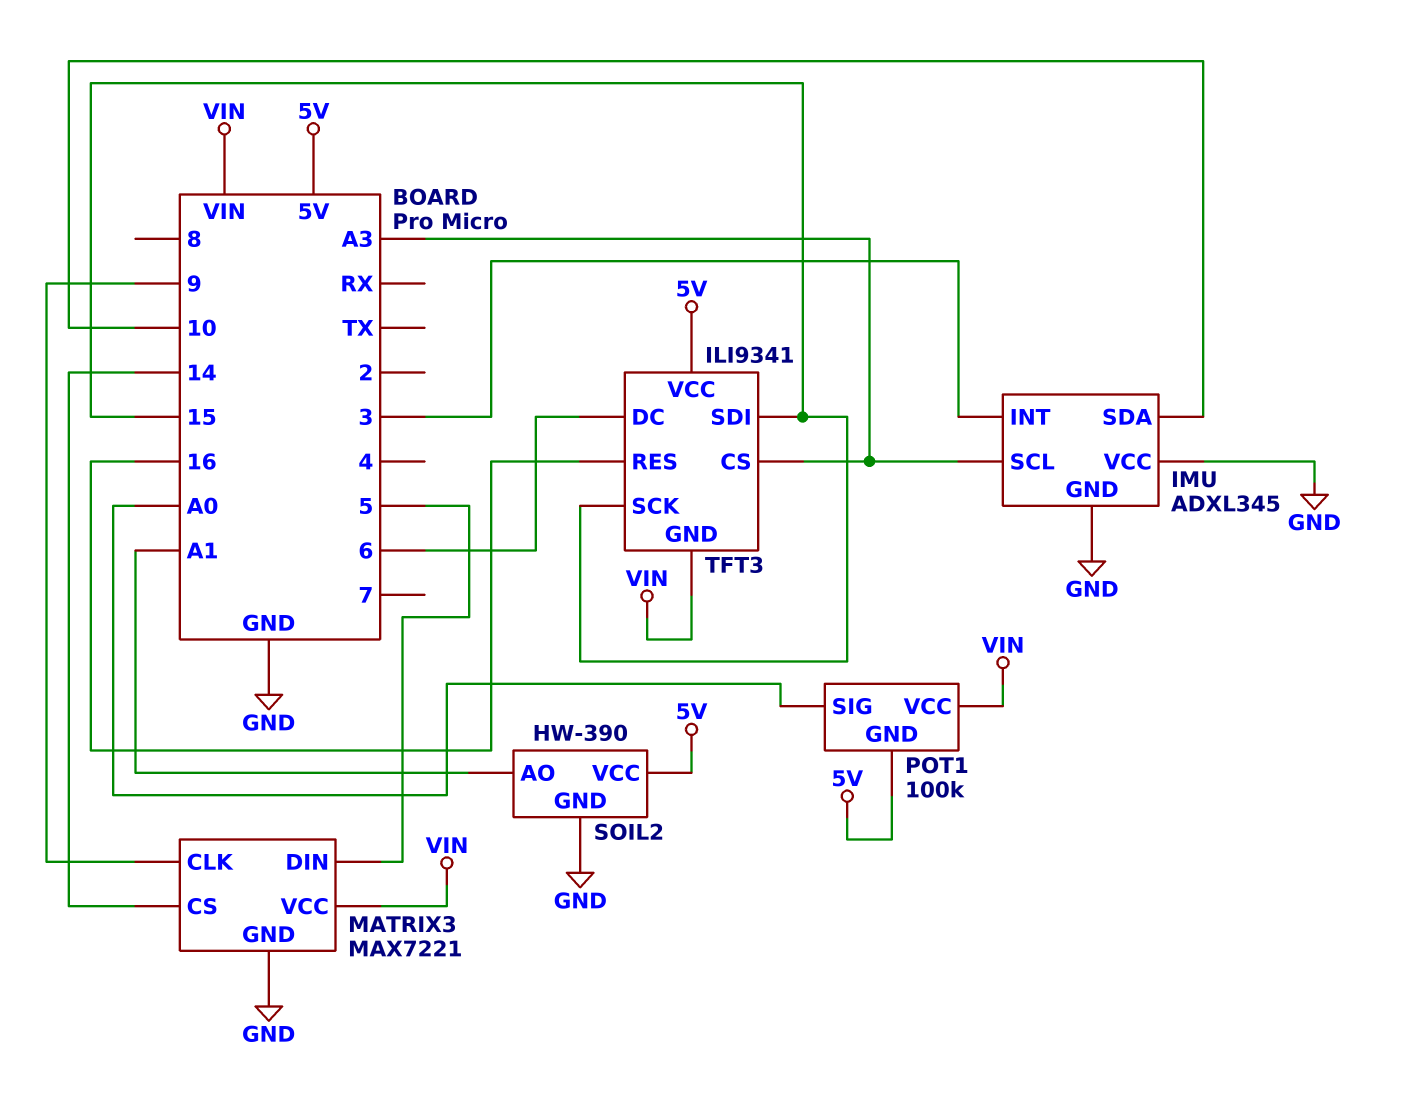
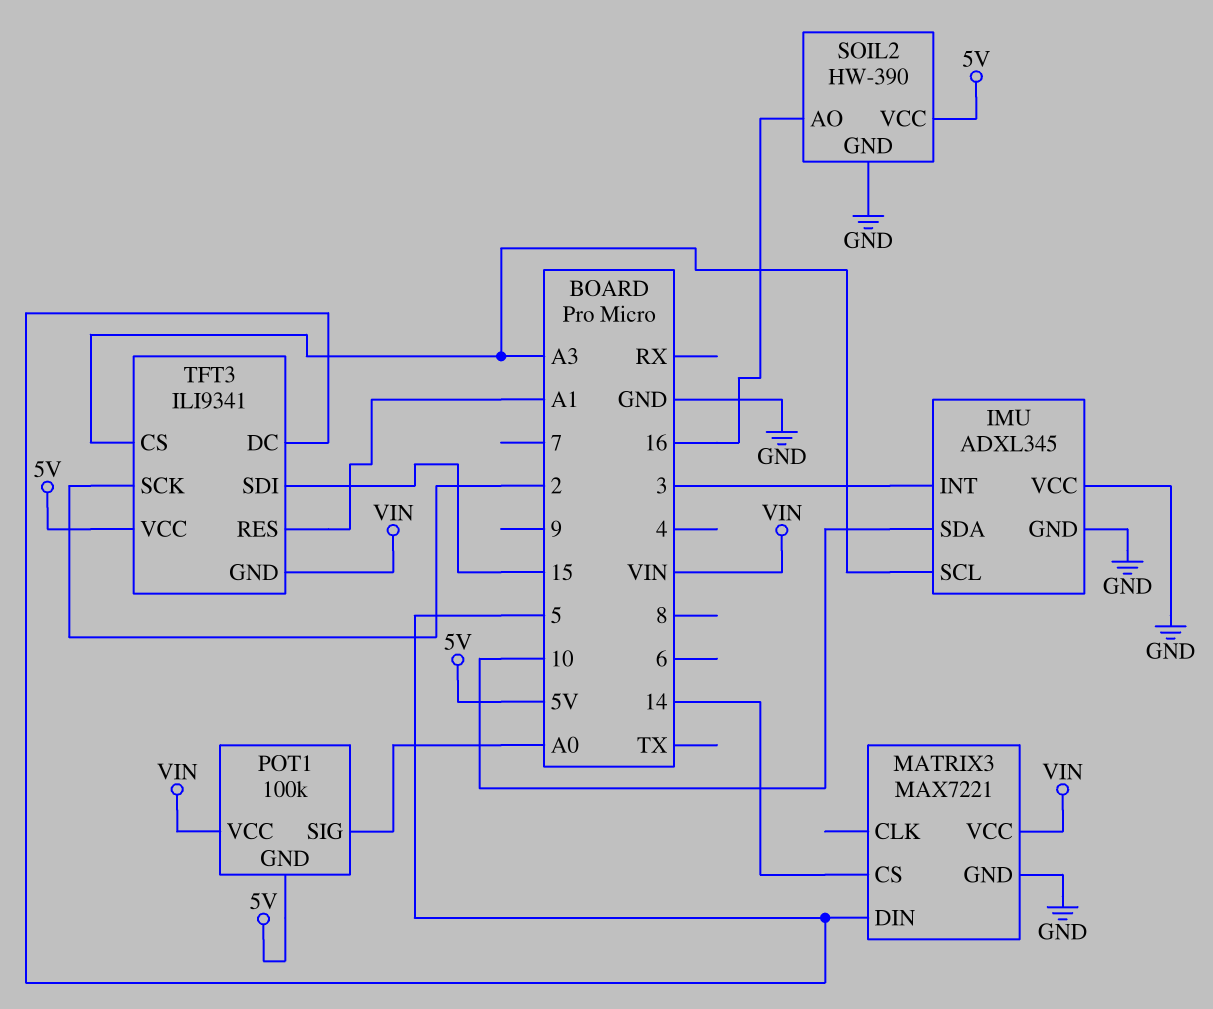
MATRIX3 pin CLK: 9 -> none
SOIL2 pin AO: A1 -> 16
TFT3 pin DC: 6 -> 5
TFT3 pin RES: 16 -> A1
TFT3 pin SCK: 15 -> 2

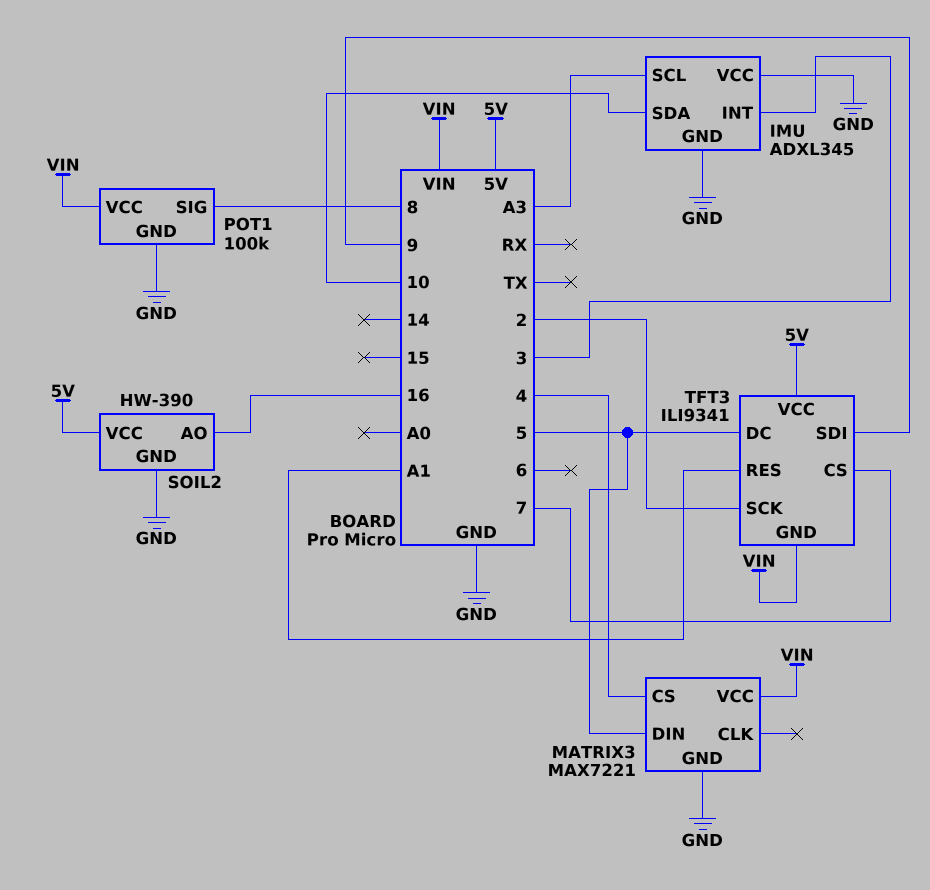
MATRIX3 pin CS: 14 -> 4
POT1 pin GND: 5V -> GND
POT1 pin SIG: A0 -> 8
TFT3 pin CS: A3 -> 7
TFT3 pin SDI: 15 -> 9

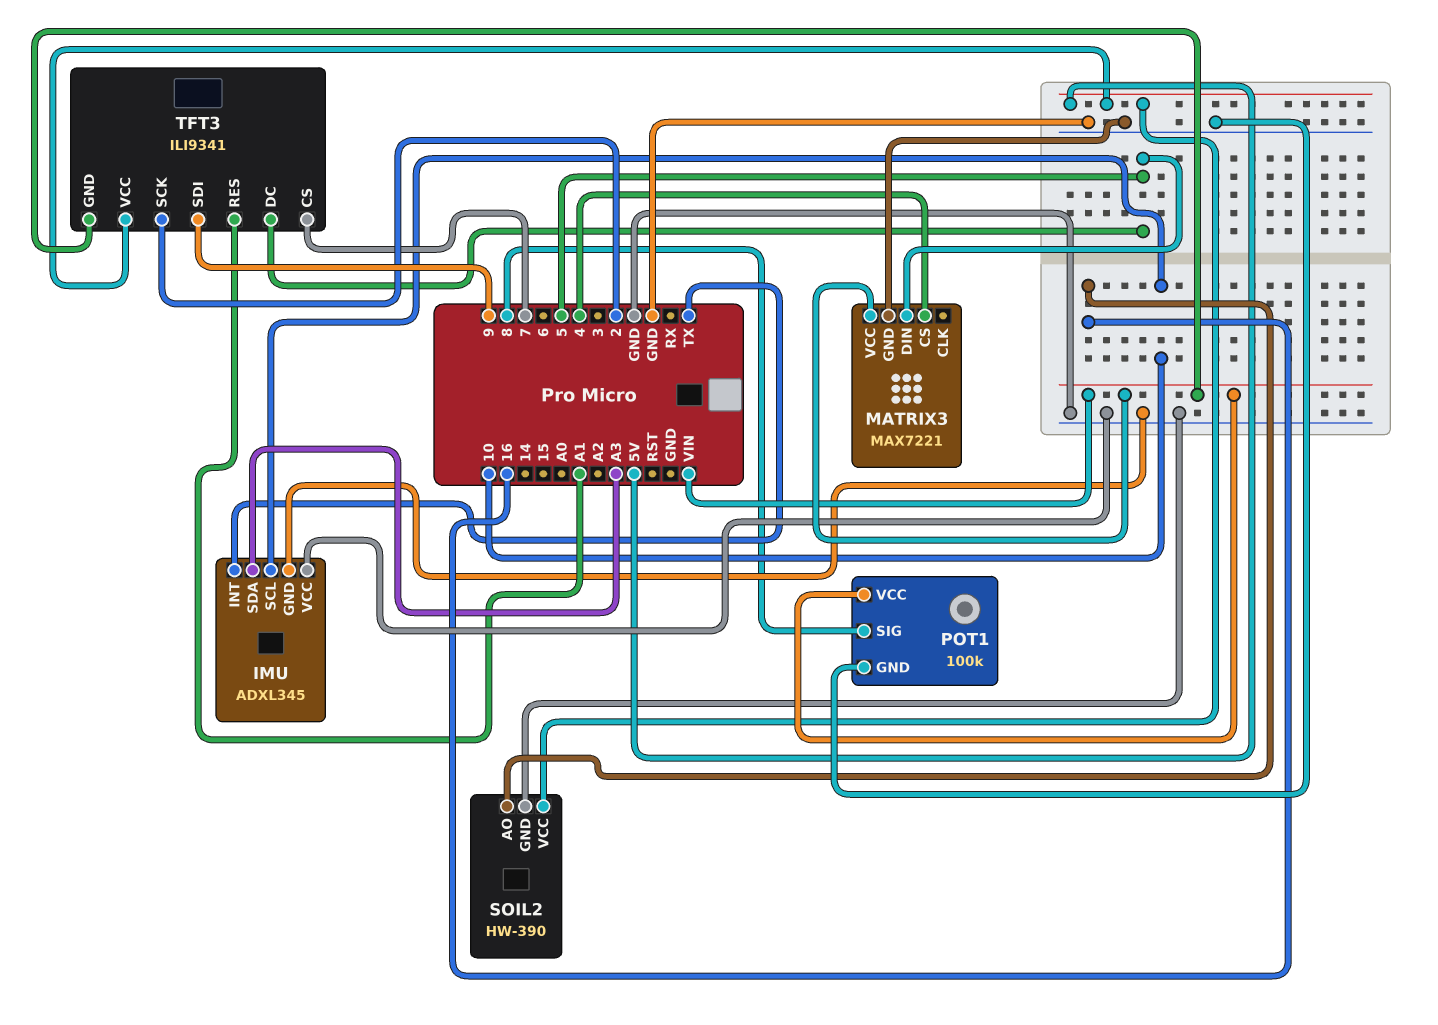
IMU pin INT: 3 -> TX
IMU pin SCL: A3 -> 10
IMU pin SDA: 10 -> A3

